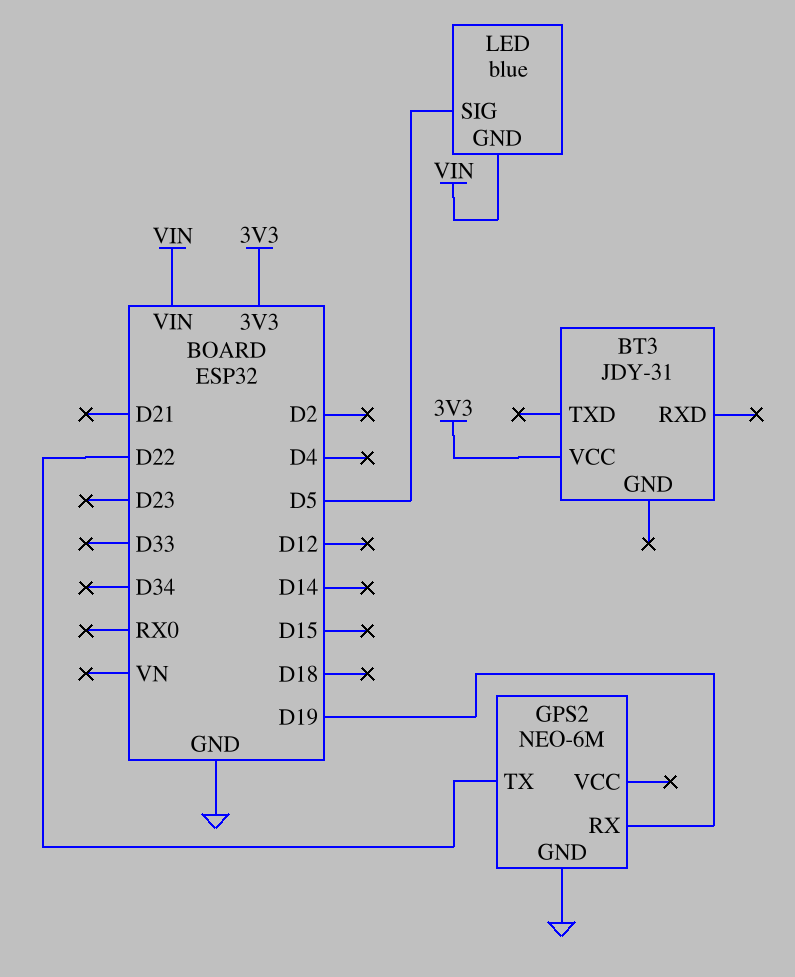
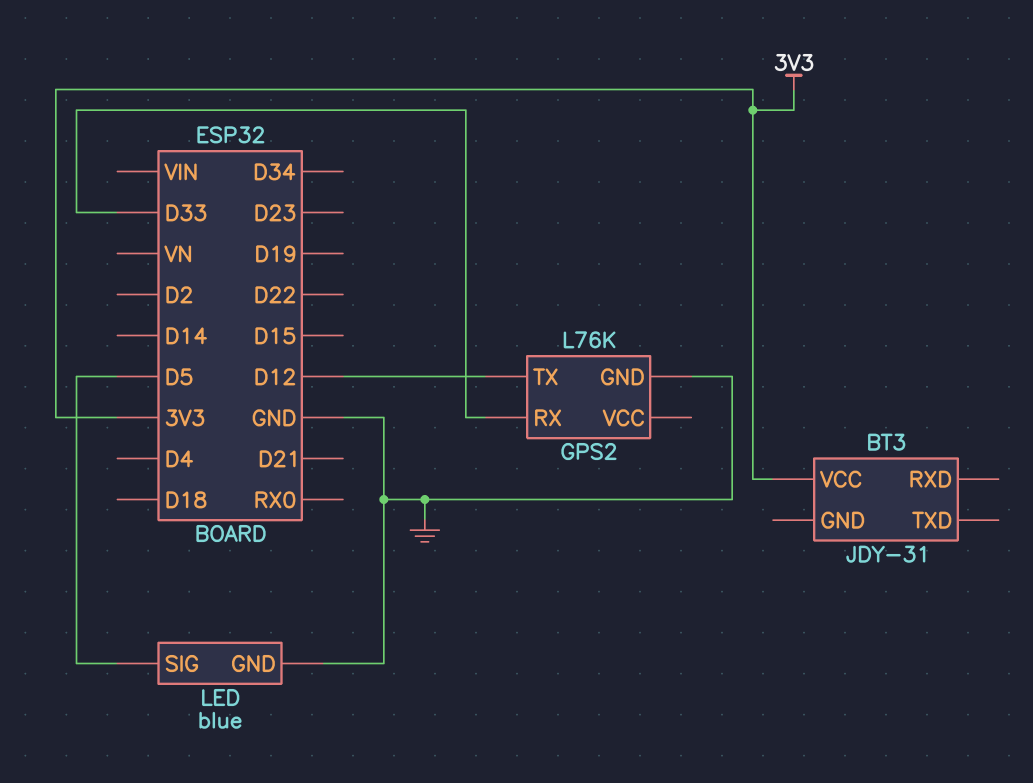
GPS2: NEO-6M -> L76K
GPS2 pin RX: D19 -> D33
GPS2 pin TX: D22 -> D12
LED pin GND: VIN -> GND

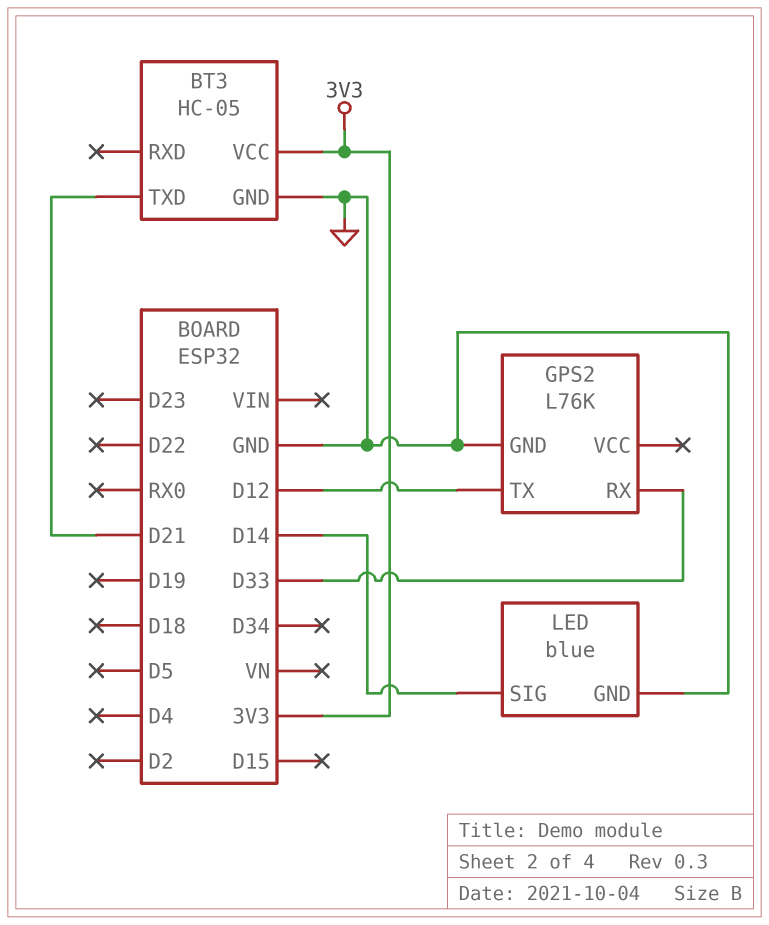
BT3: JDY-31 -> HC-05
BT3 pin GND: none -> GND
BT3 pin TXD: none -> D21
LED pin SIG: D5 -> D14

